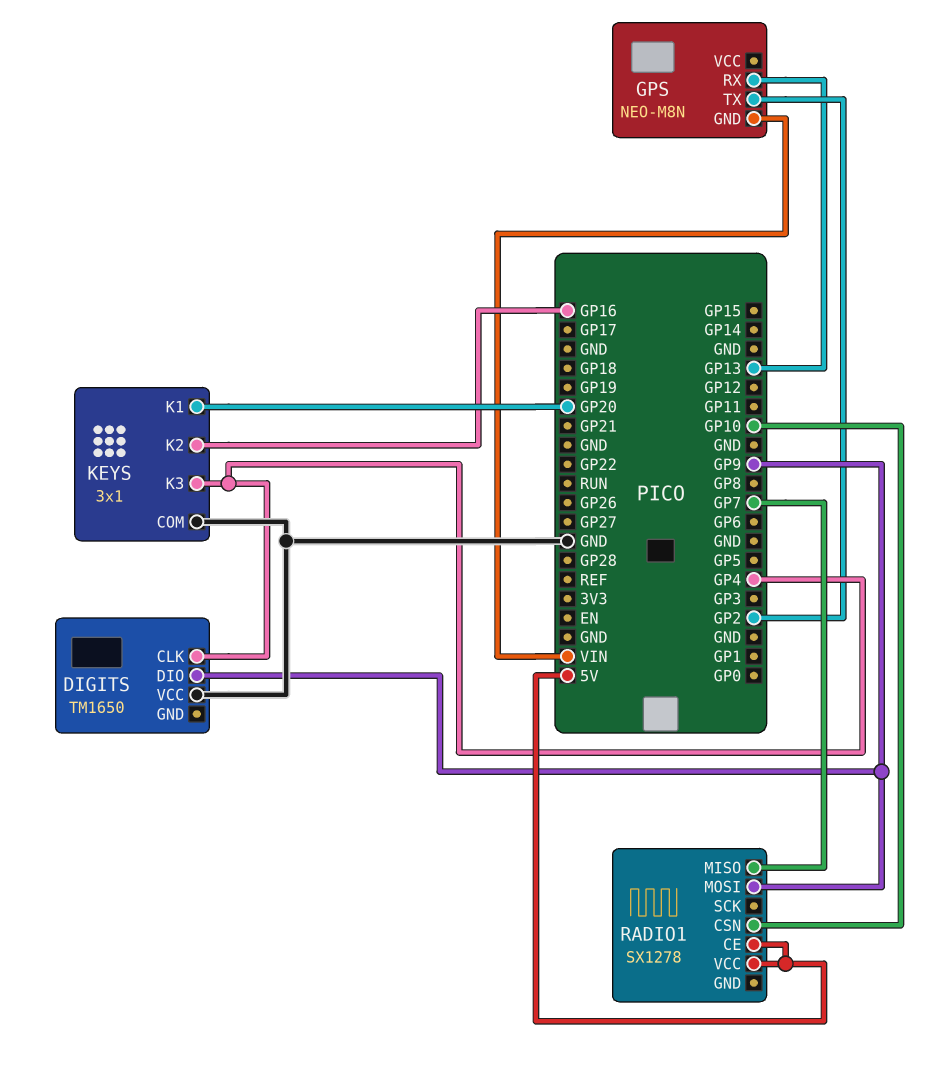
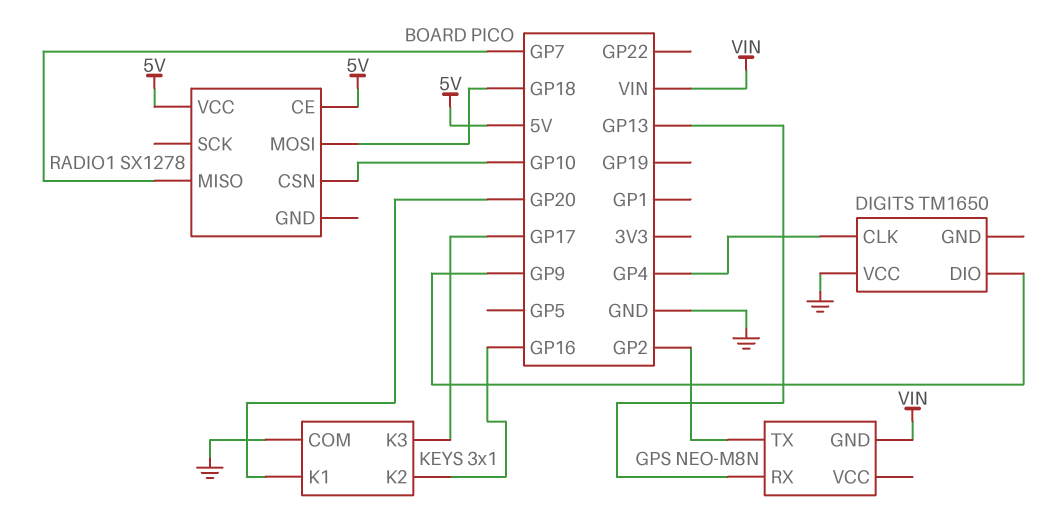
KEYS pin K3: GP4 -> GP17
RADIO1 pin MOSI: GP9 -> GP18

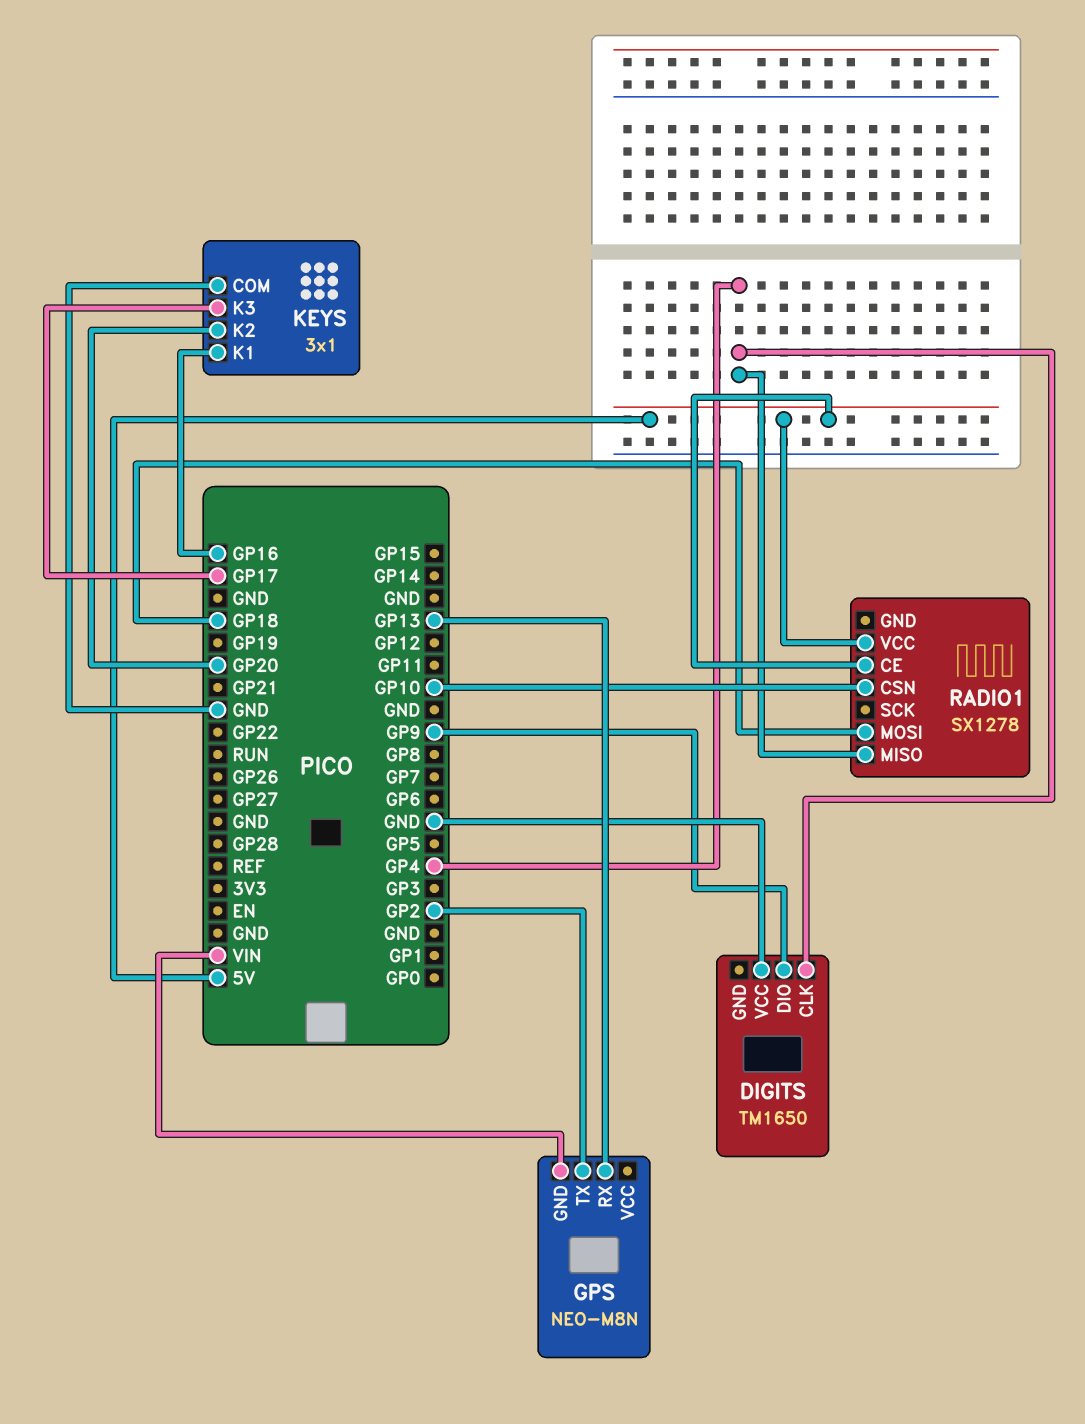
KEYS pin K1: GP20 -> GP16
KEYS pin K2: GP16 -> GP20
RADIO1 pin MISO: GP7 -> GP4

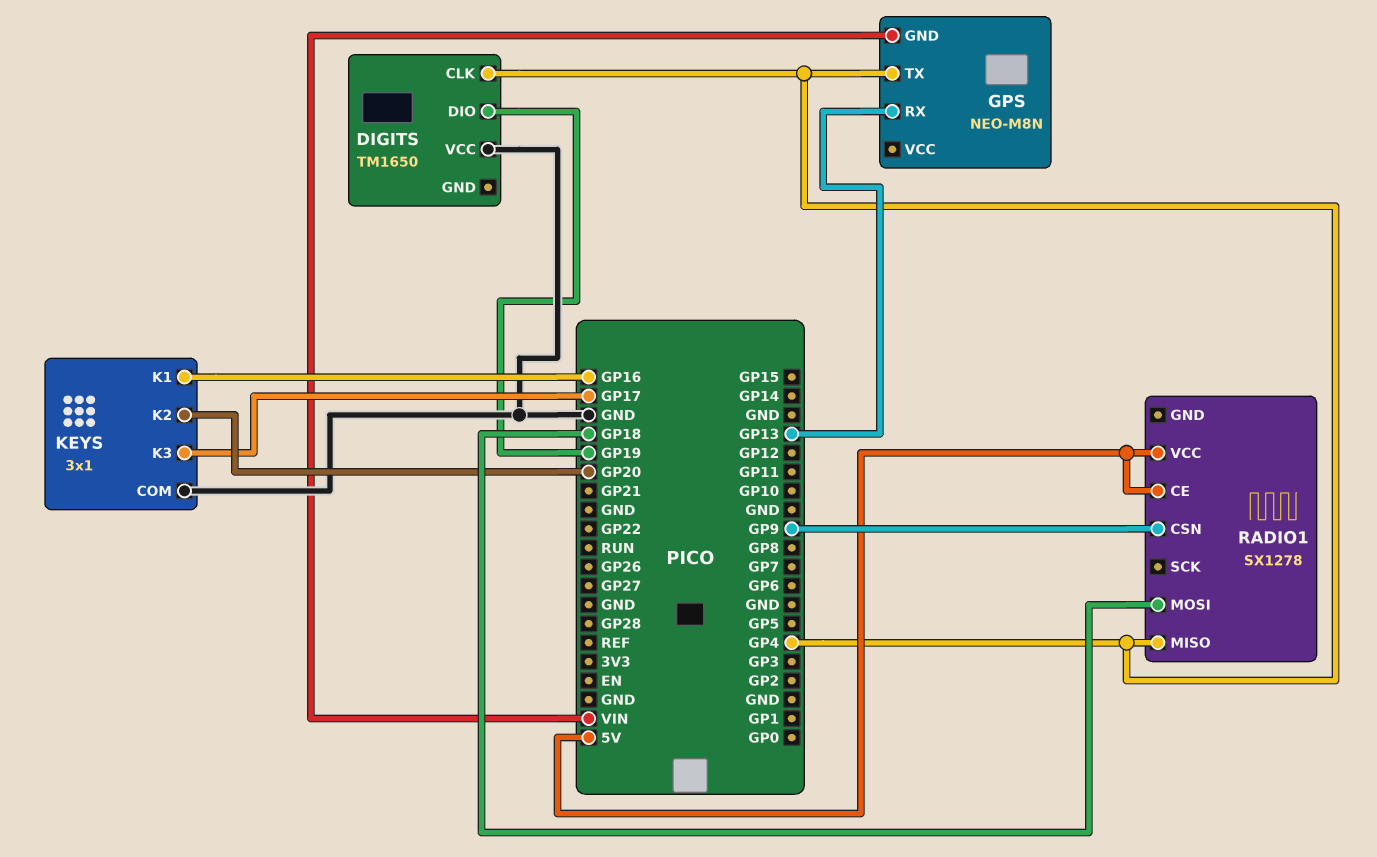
DIGITS pin DIO: GP9 -> GP19
GPS pin TX: GP2 -> GP4
RADIO1 pin CSN: GP10 -> GP9

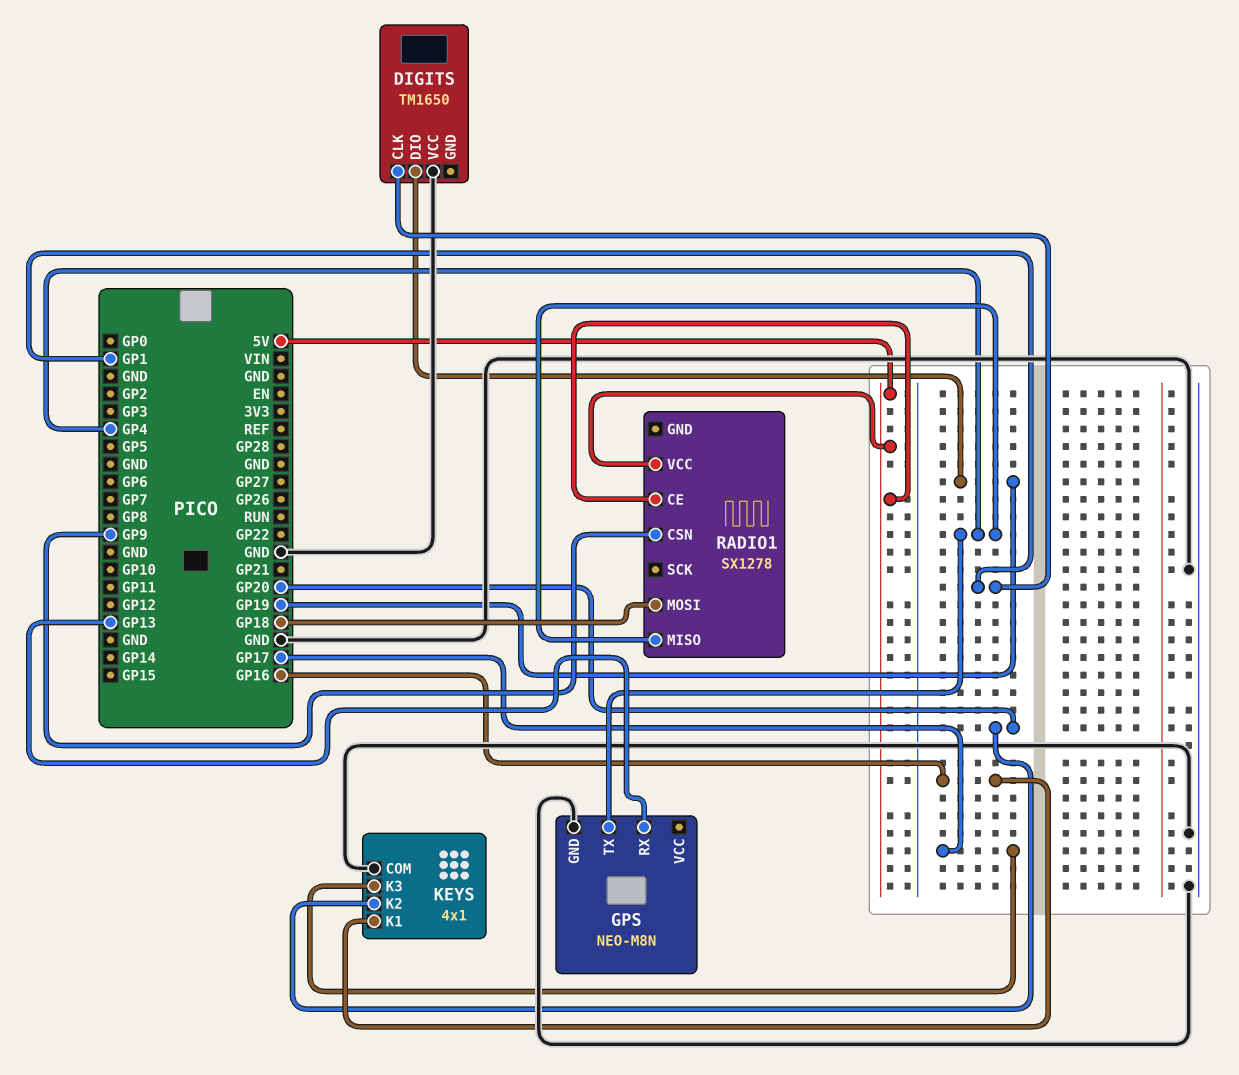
DIGITS pin CLK: GP4 -> GP1
GPS pin GND: VIN -> GND
KEYS: 3x1 -> 4x1

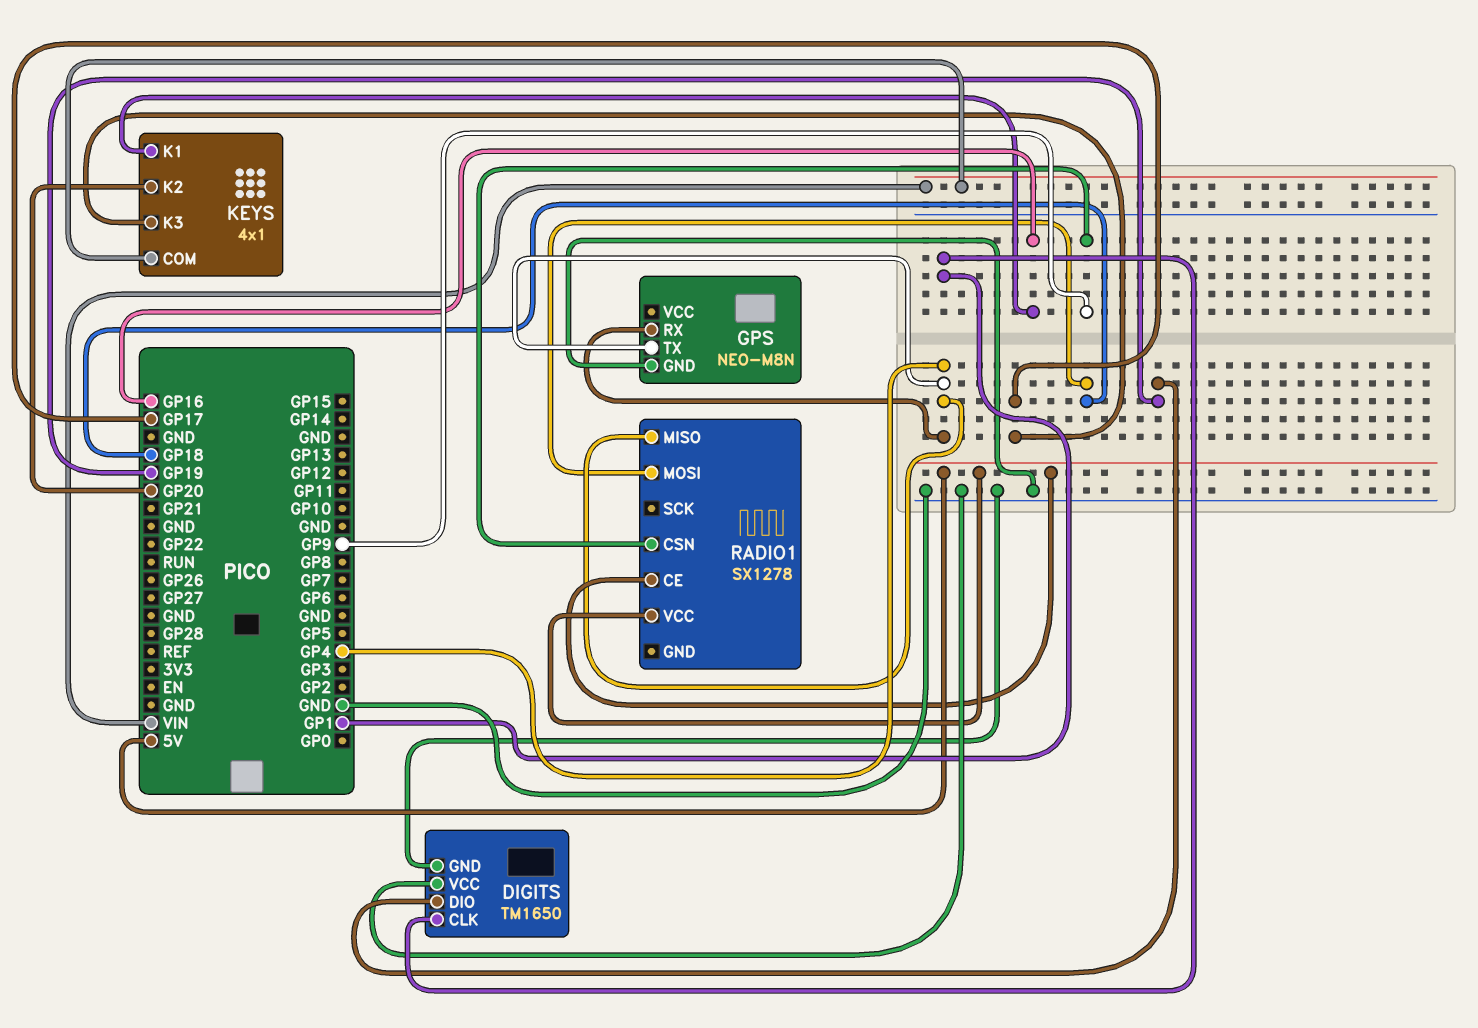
DIGITS pin GND: none -> GND
GPS pin RX: GP13 -> GP4
KEYS pin COM: GND -> VIN

